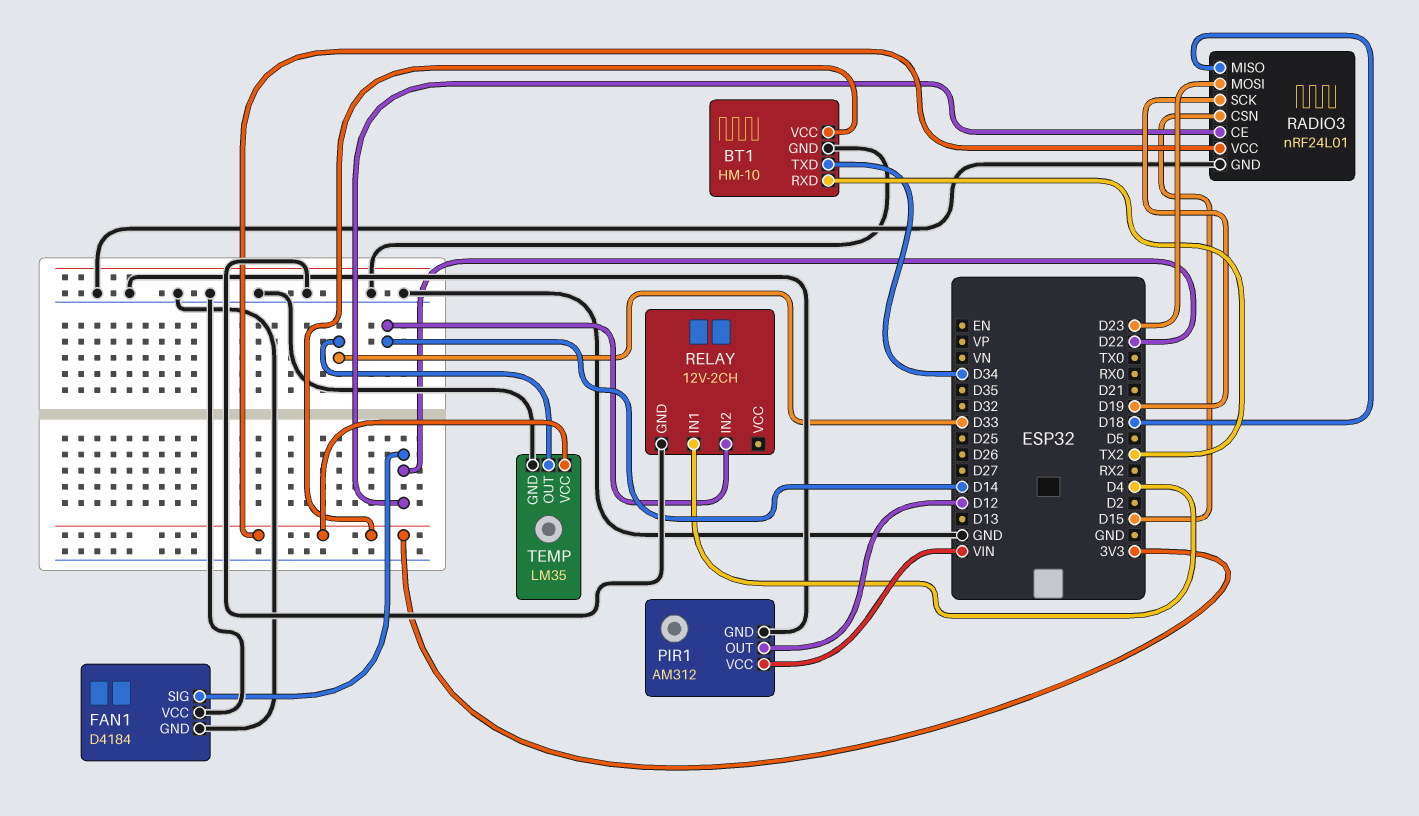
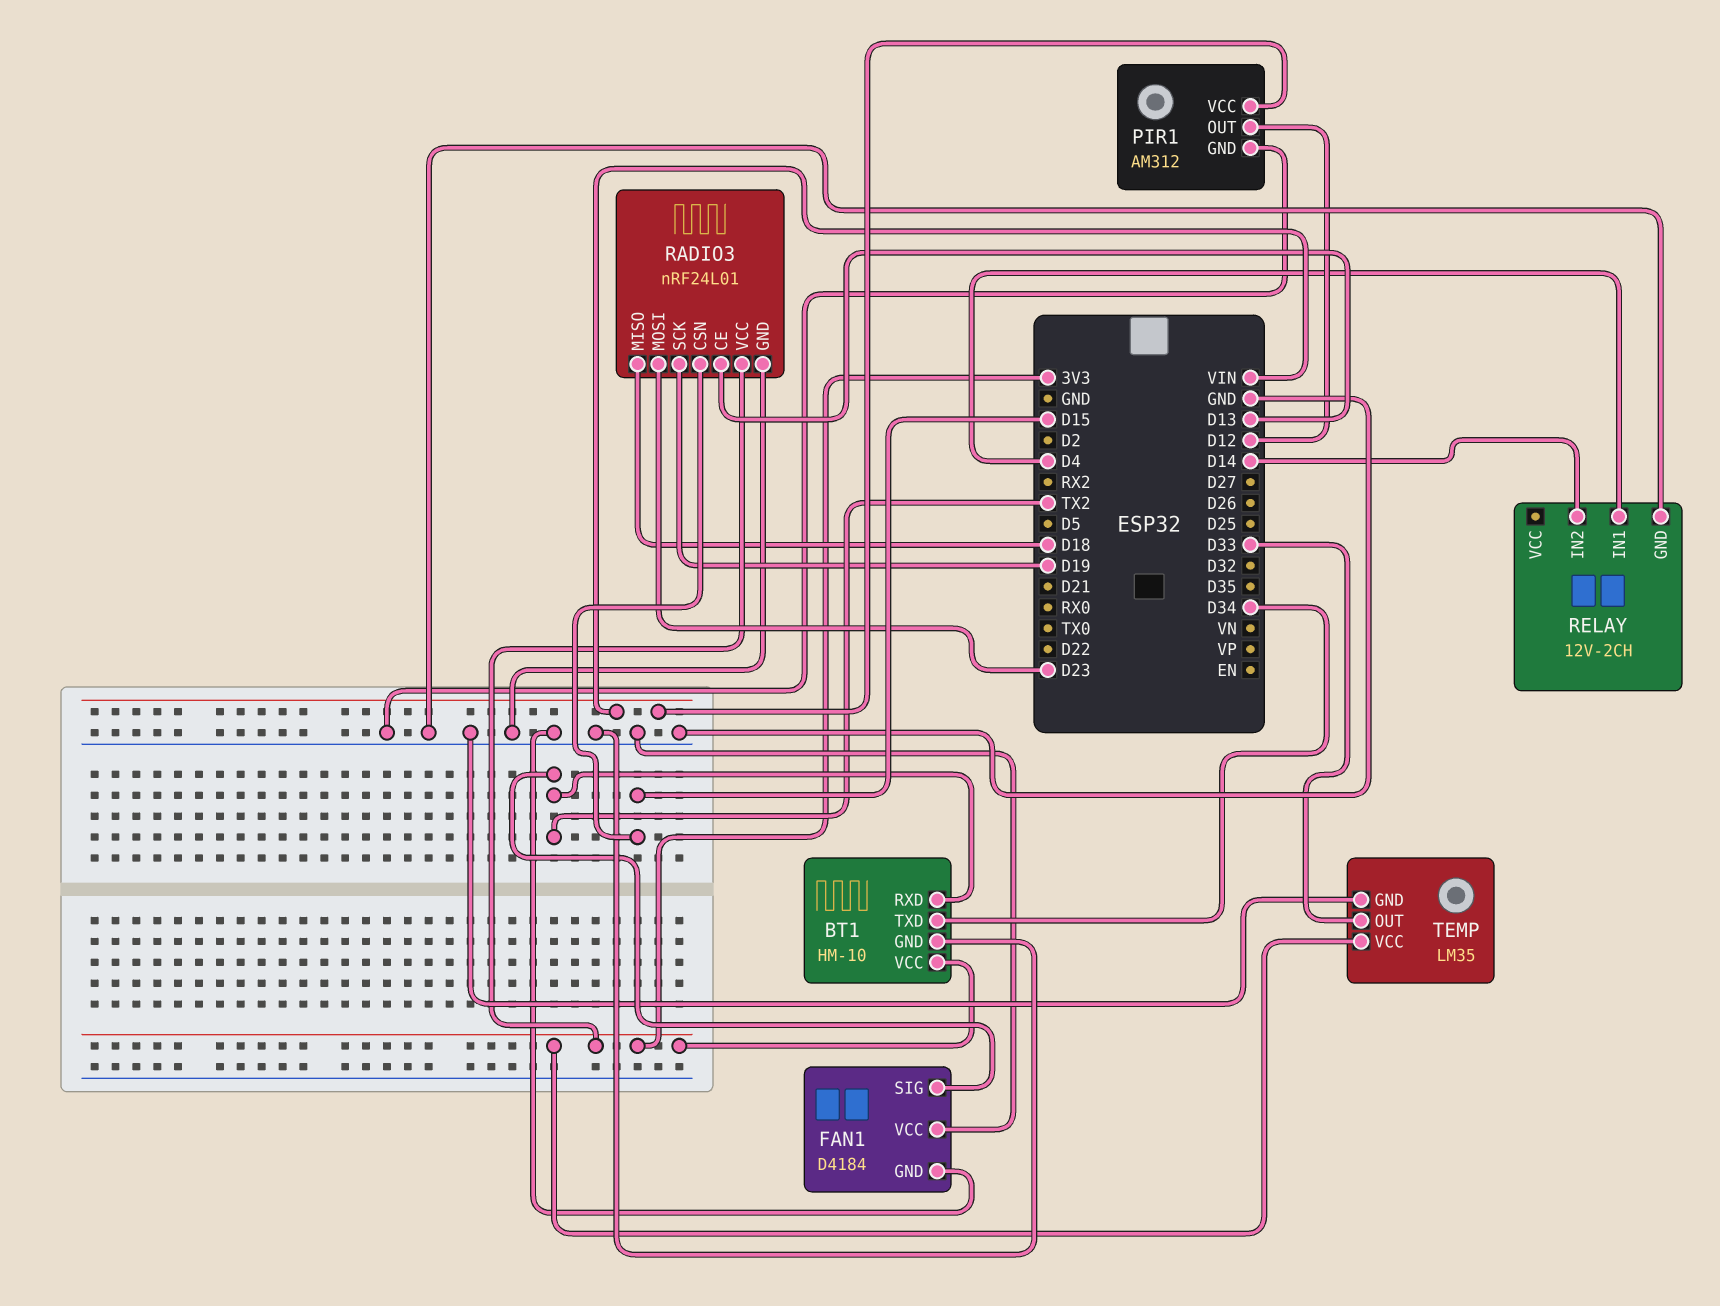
FAN1 pin SIG: D22 -> TX2
RADIO3 pin CE: D22 -> D13

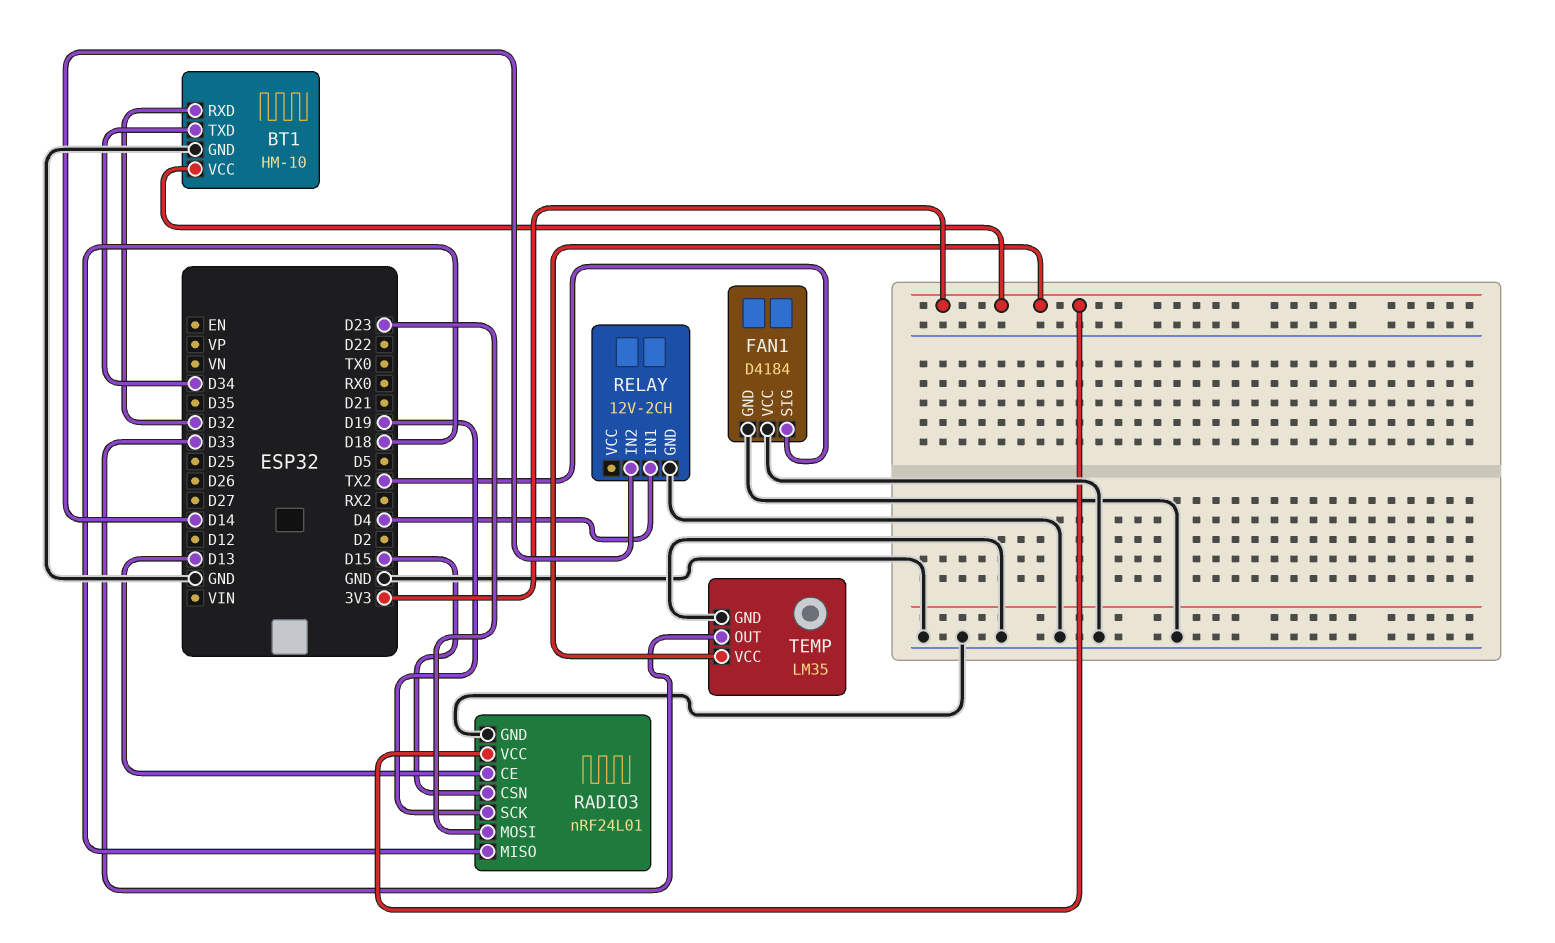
BT1 pin RXD: TX2 -> D32
PIR1: AM312 -> none
PIR1 pin GND: GND -> none
PIR1 pin OUT: D12 -> none
PIR1 pin VCC: VIN -> none

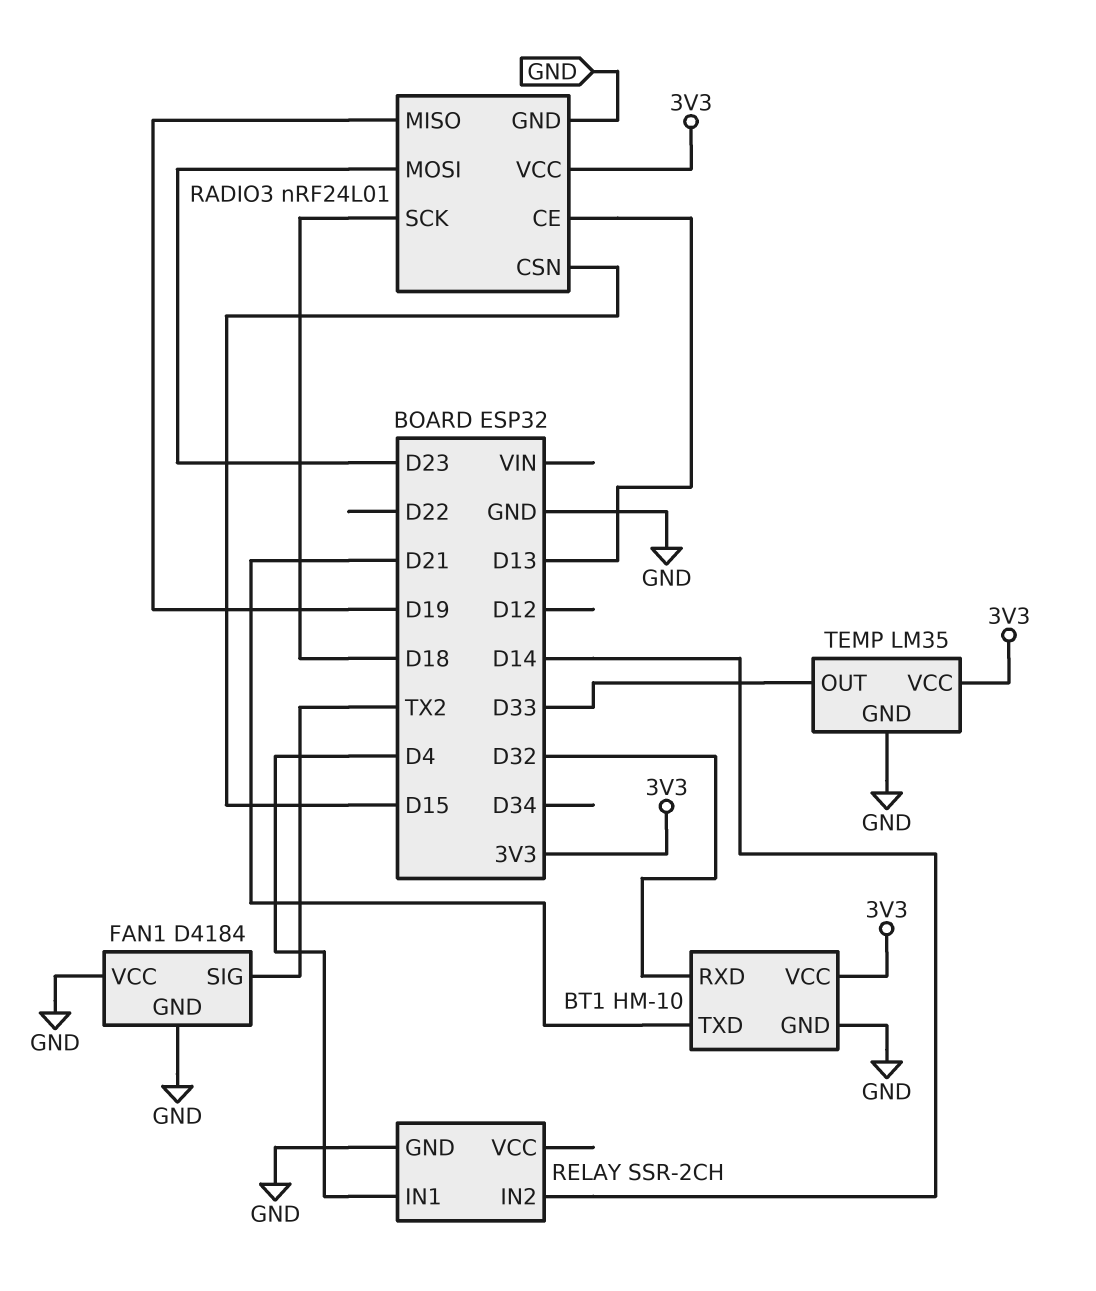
BT1 pin TXD: D34 -> D21
RADIO3 pin MISO: D18 -> D19
RADIO3 pin SCK: D19 -> D18
RELAY: 12V-2CH -> SSR-2CH

